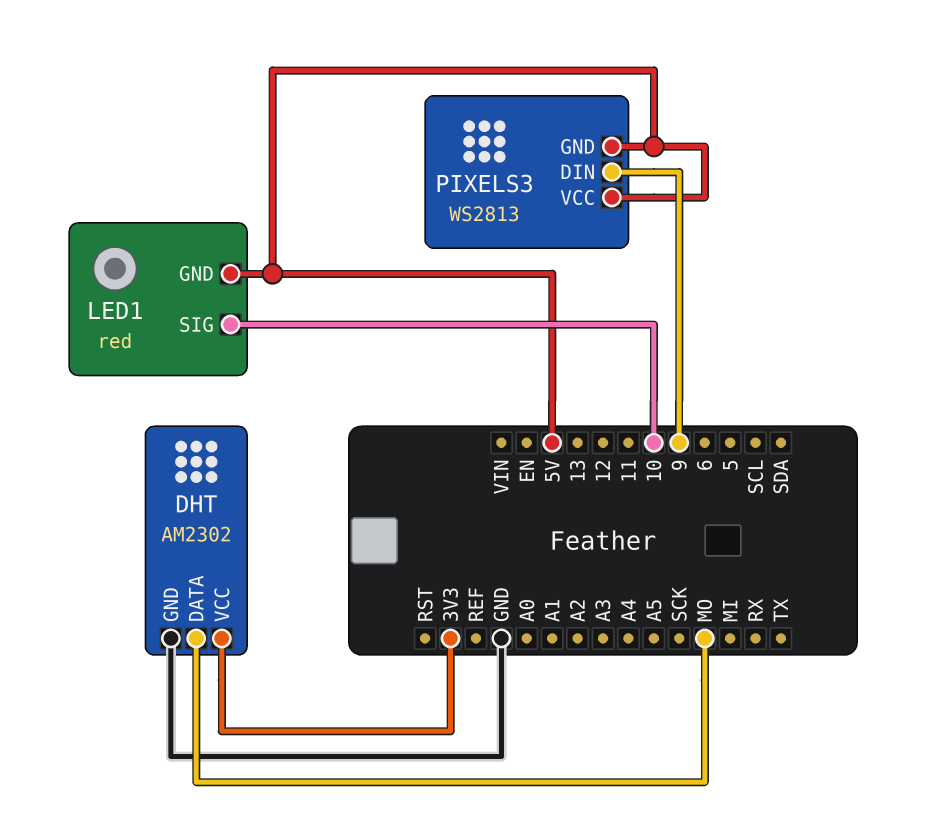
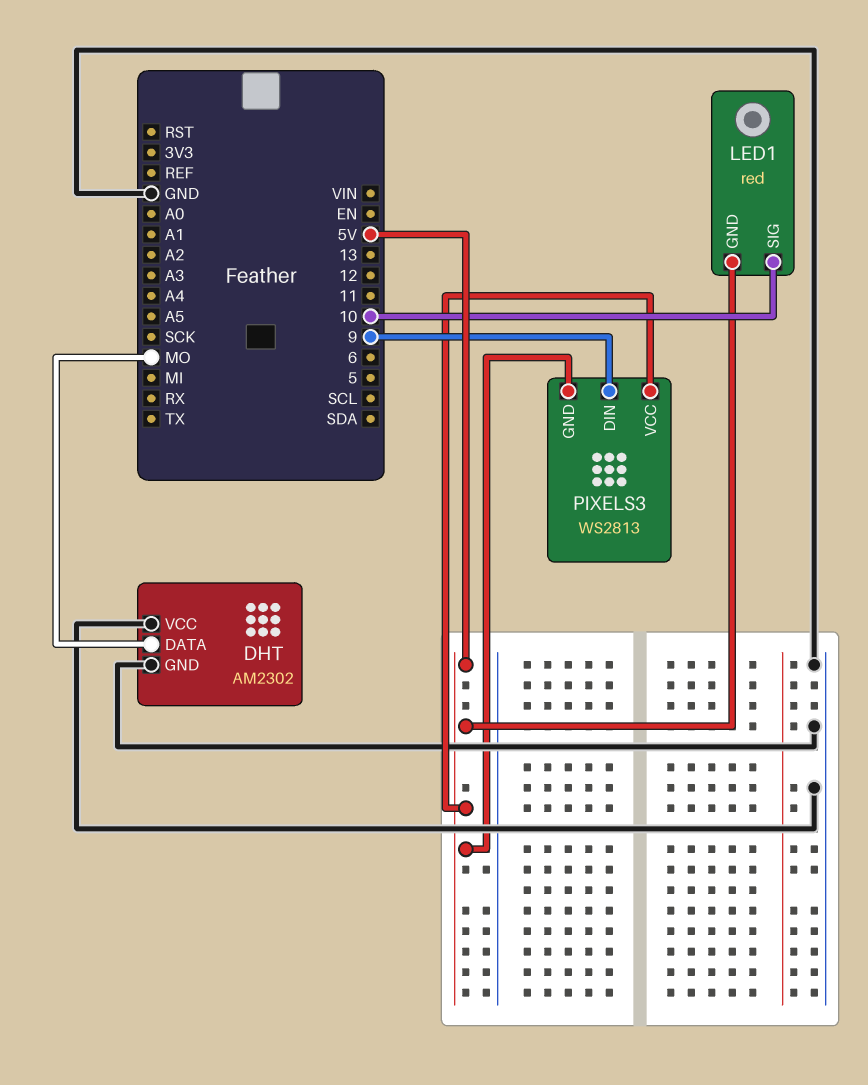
DHT pin VCC: 3V3 -> GND

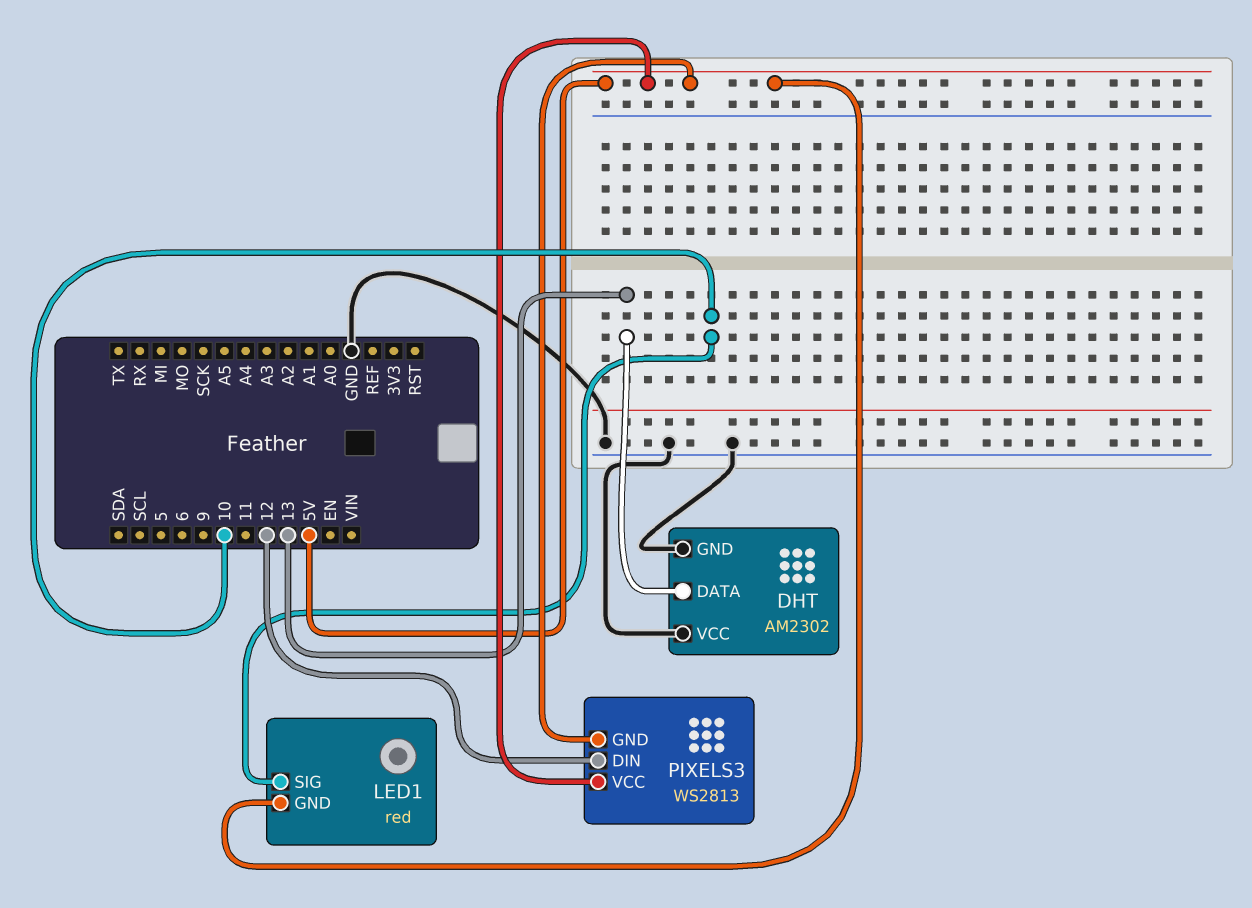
DHT pin DATA: MO -> 13
PIXELS3 pin DIN: 9 -> 12

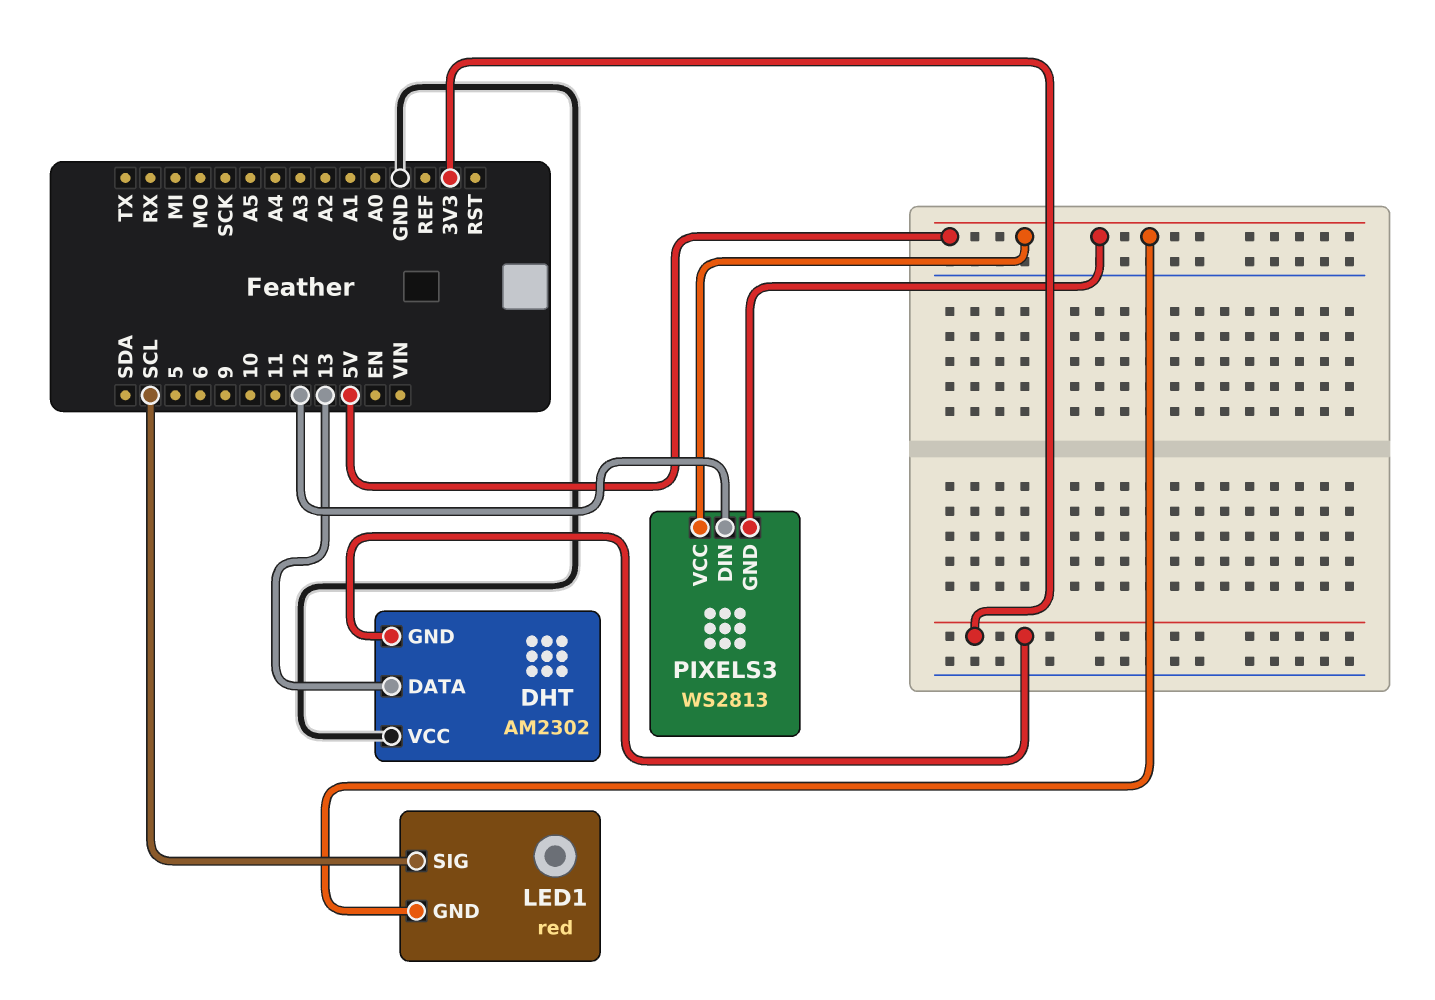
DHT pin GND: GND -> 3V3
LED1 pin SIG: 10 -> SCL

